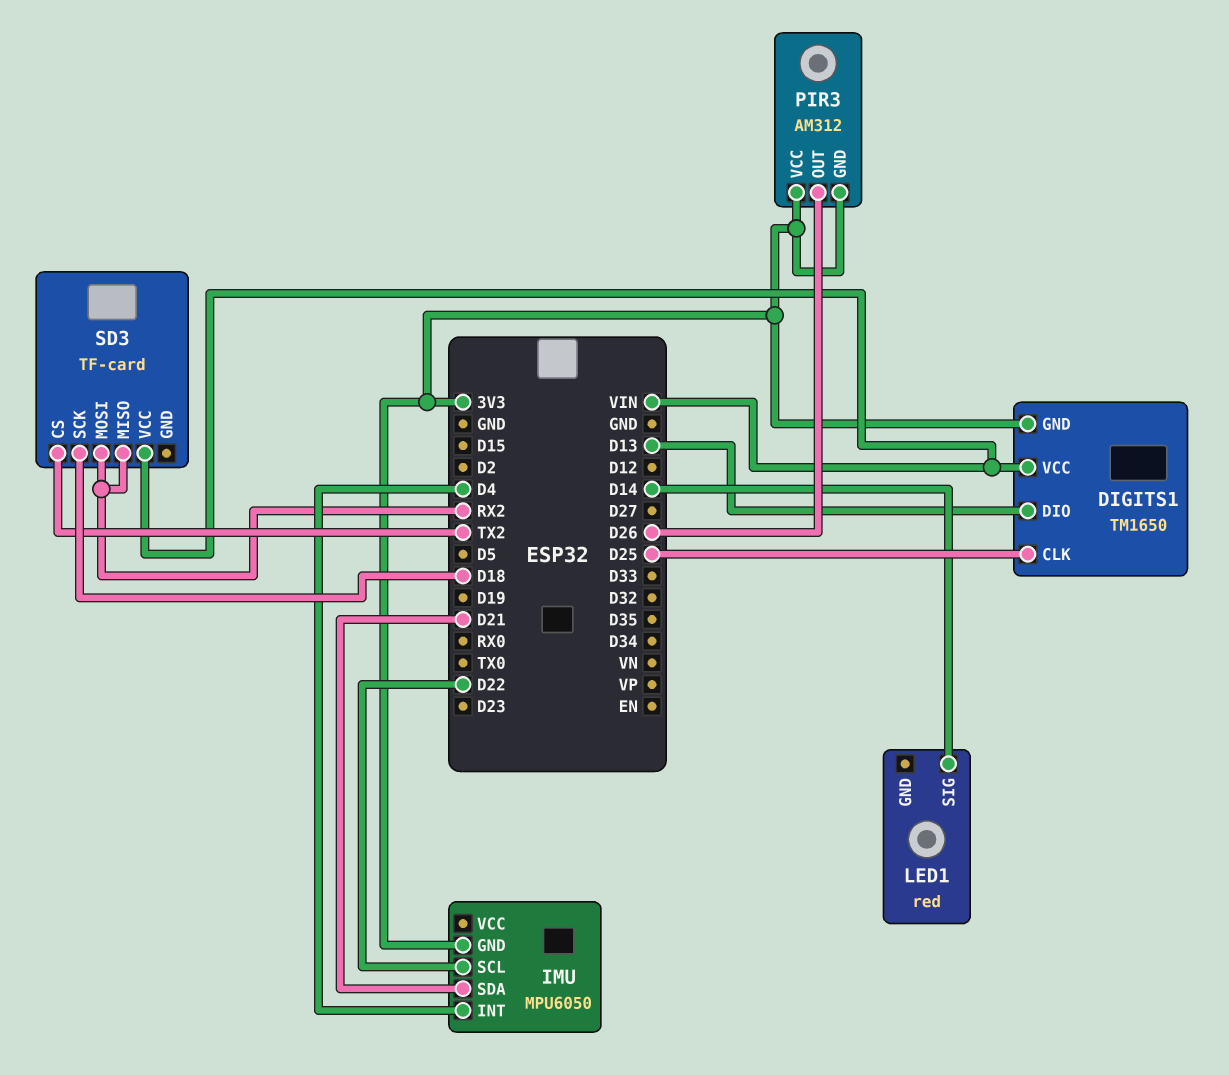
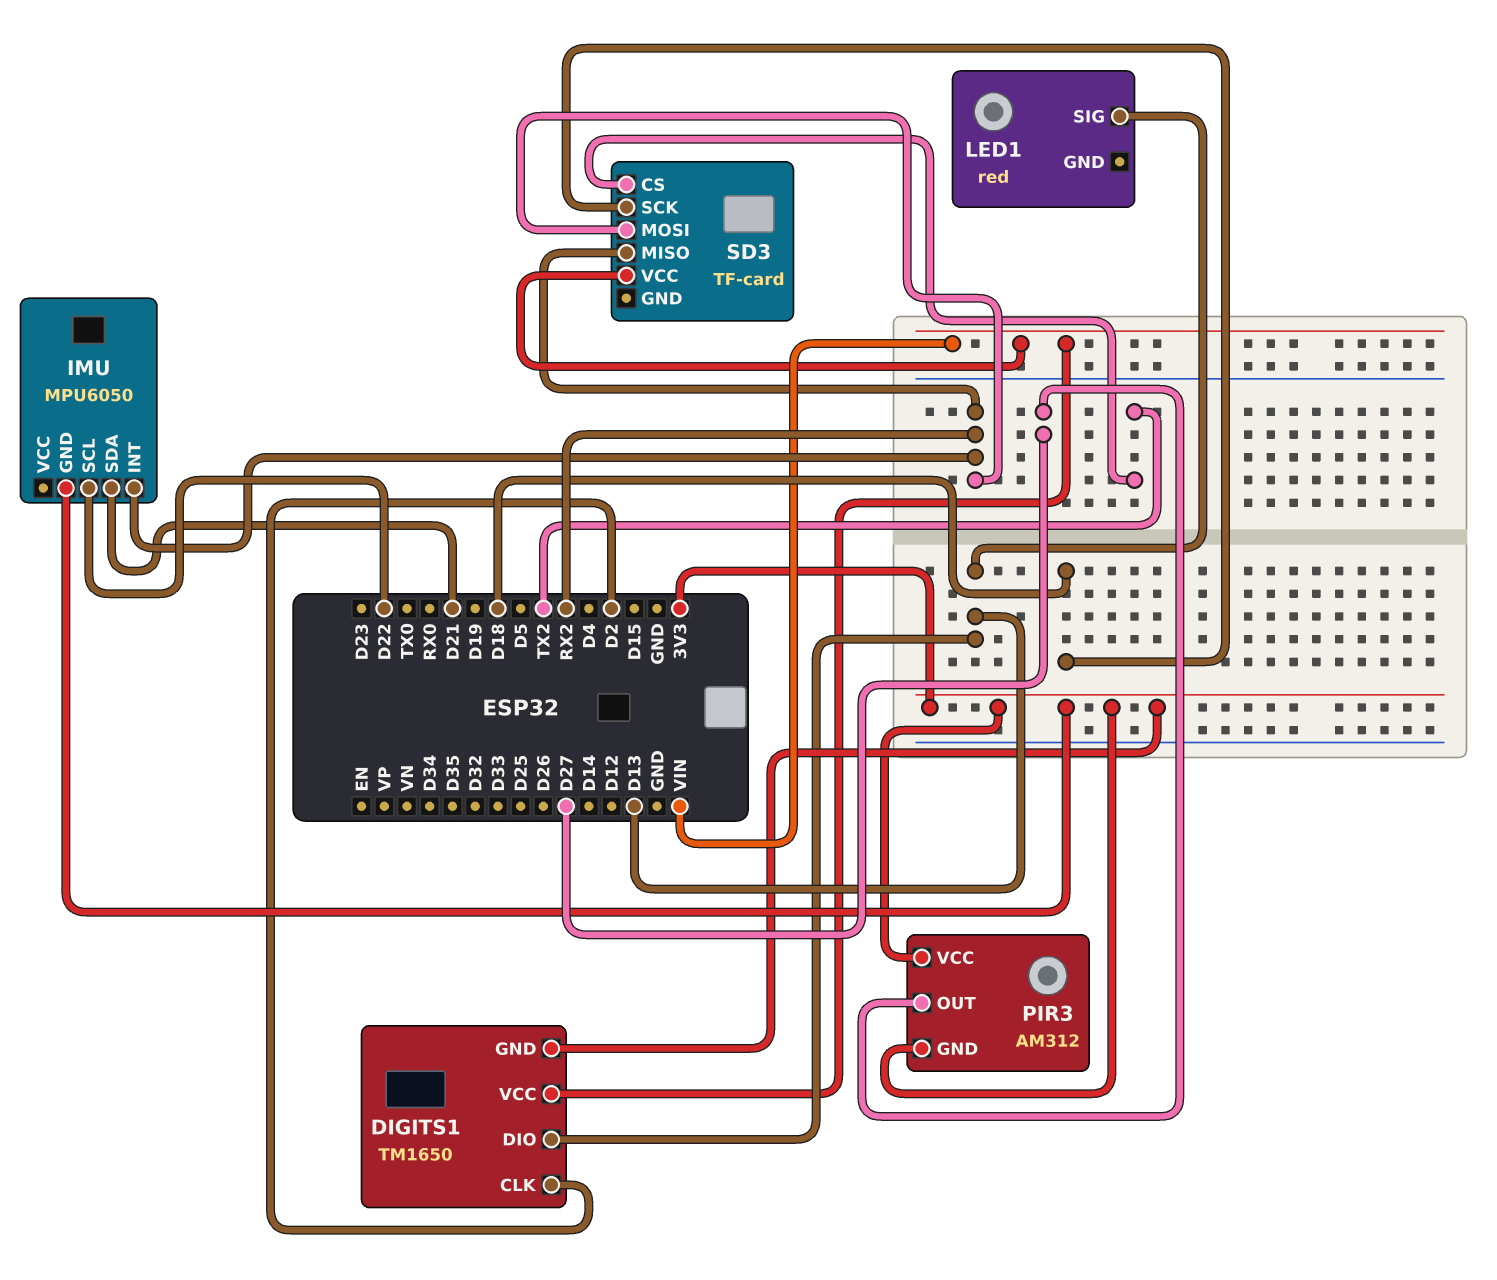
DIGITS1 pin CLK: D25 -> D2
IMU pin INT: D4 -> RX2
LED1 pin SIG: D14 -> D13
PIR3 pin OUT: D26 -> D27

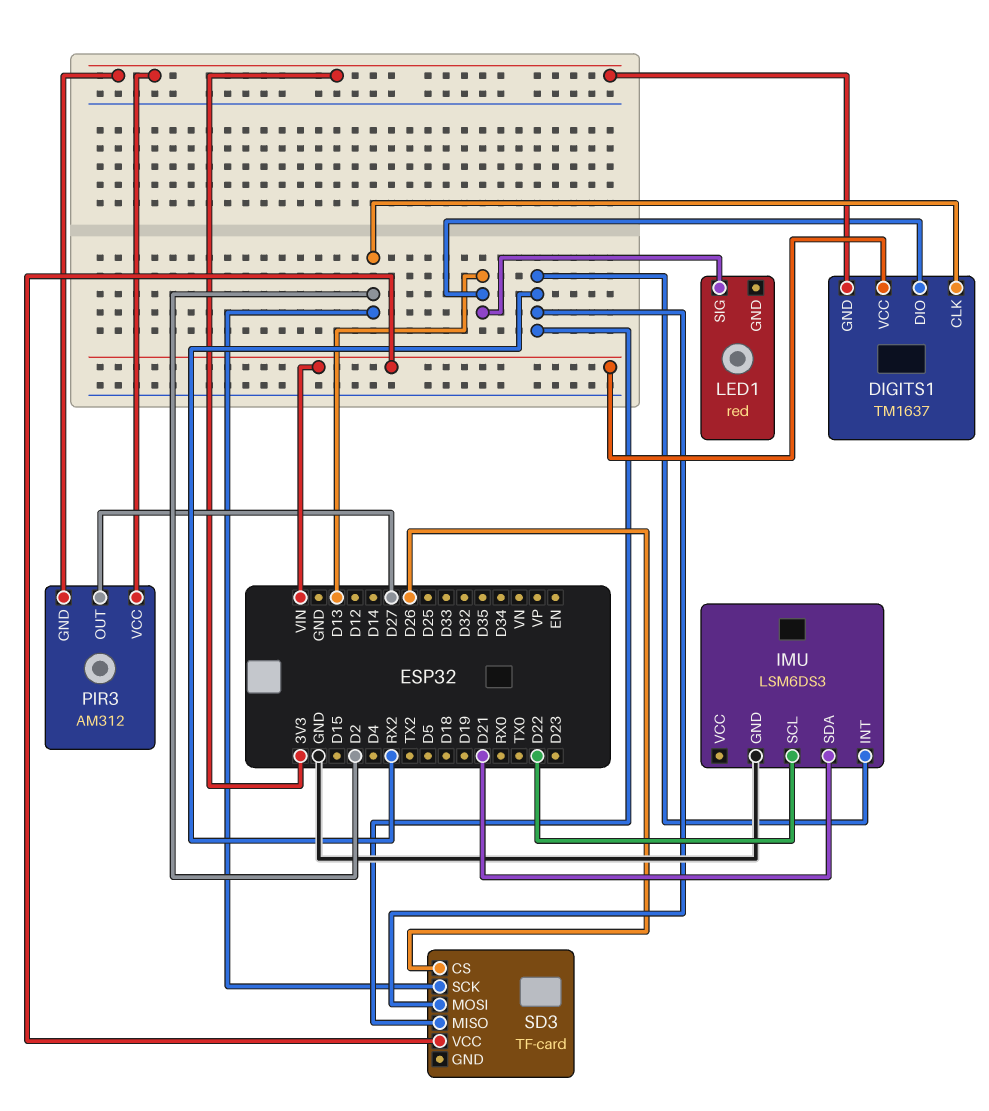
DIGITS1: TM1650 -> TM1637
IMU: MPU6050 -> LSM6DS3
IMU pin GND: 3V3 -> GND
SD3 pin CS: TX2 -> D26
SD3 pin SCK: D18 -> D2

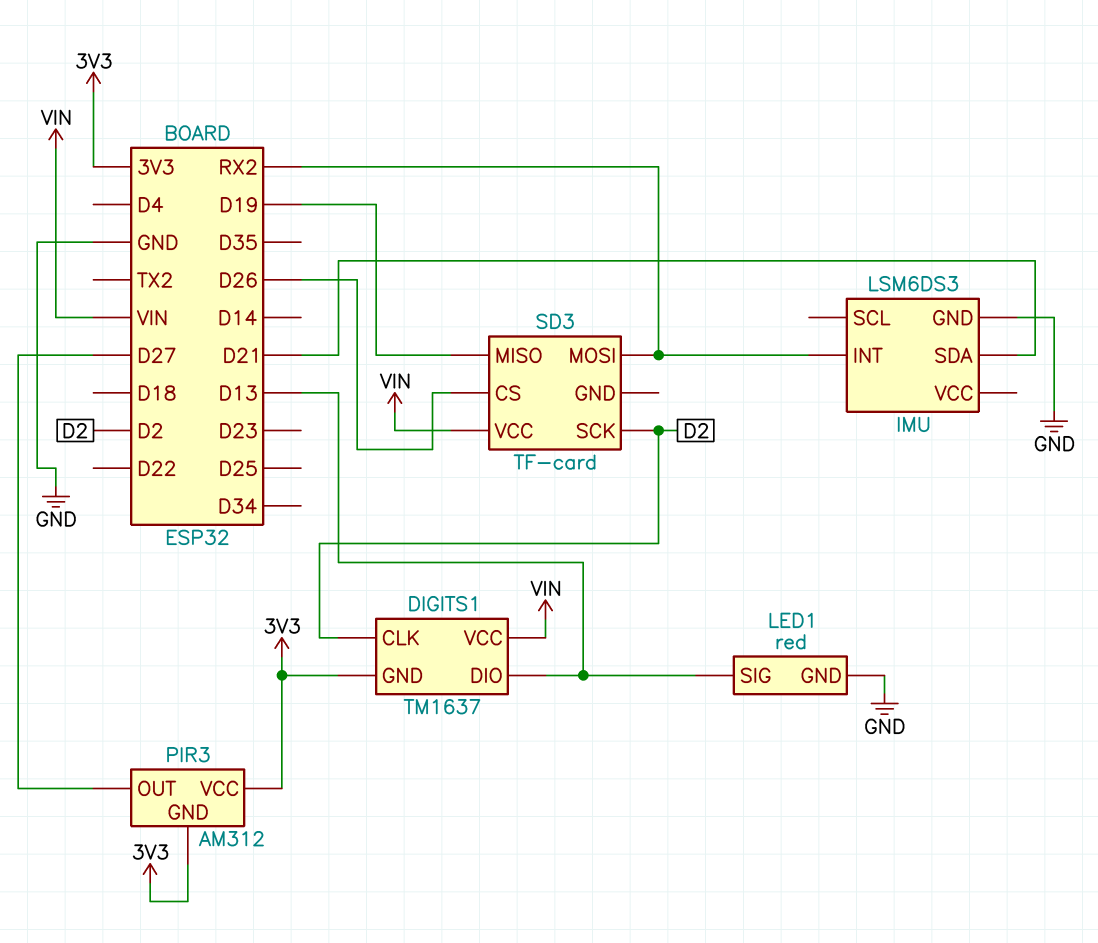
IMU pin SCL: D22 -> none
LED1 pin GND: none -> GND
SD3 pin MISO: RX2 -> D19

